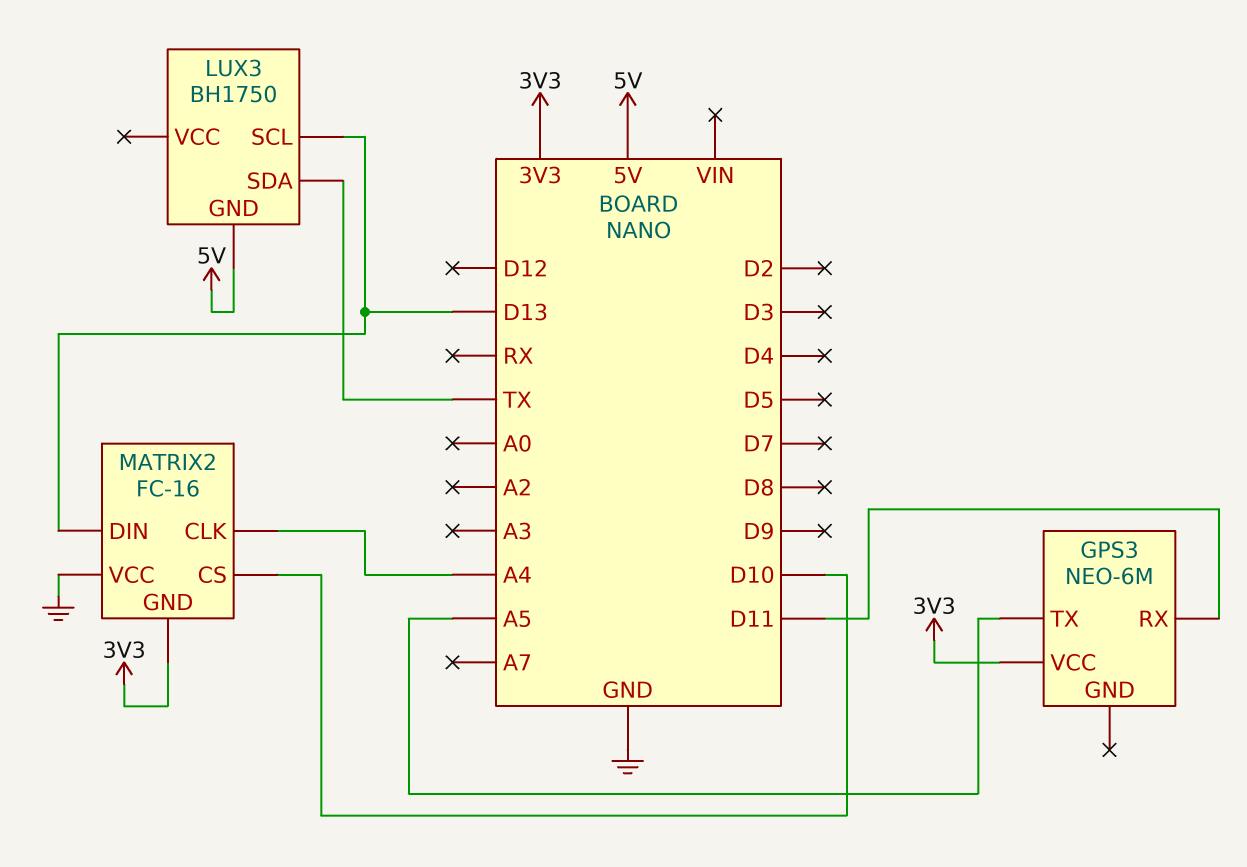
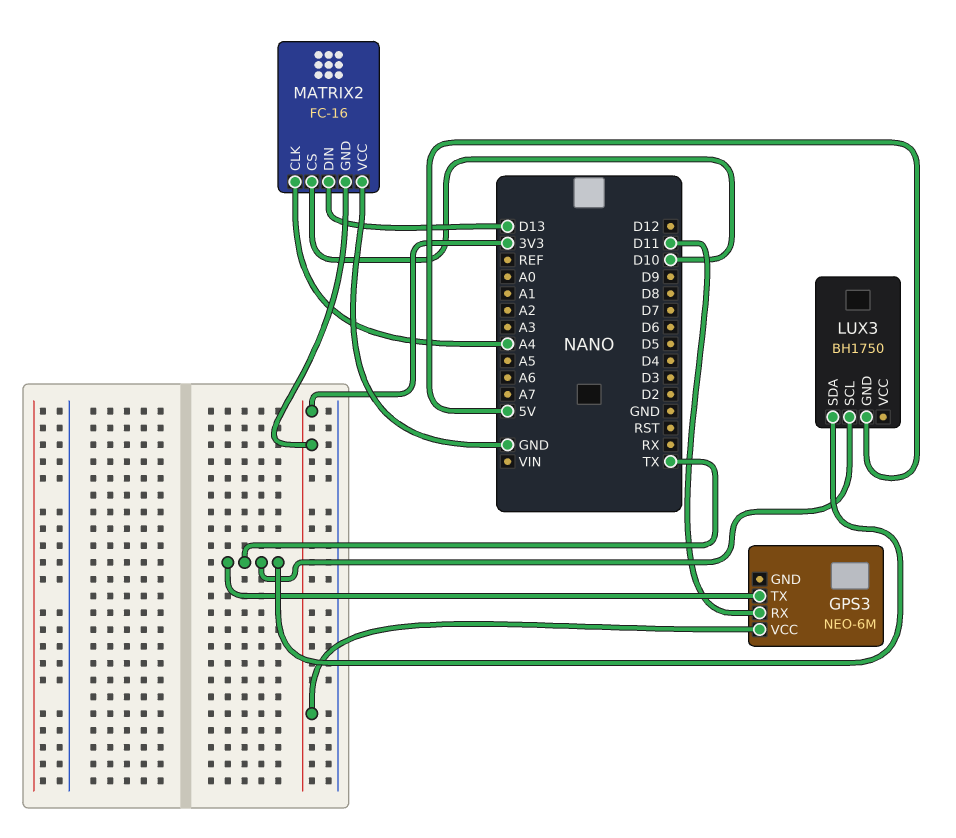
GPS3 pin TX: A5 -> TX
LUX3 pin SCL: D13 -> TX

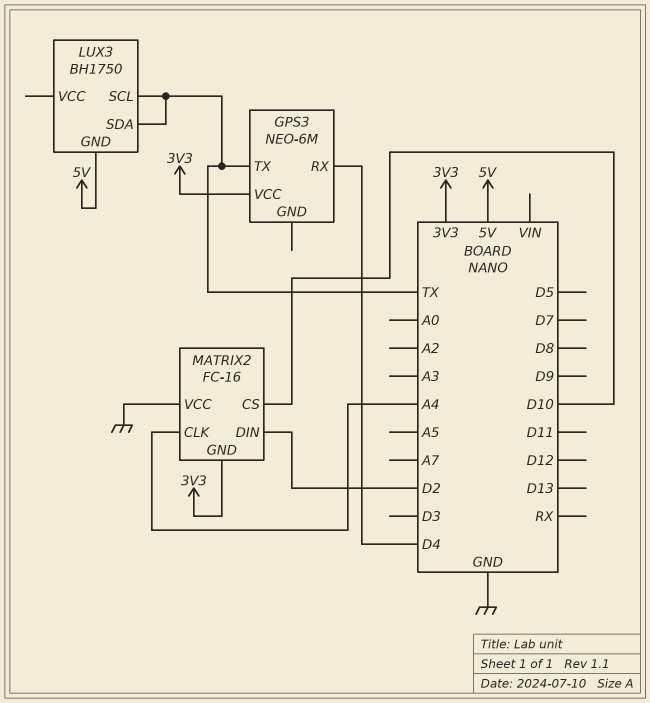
GPS3 pin RX: D11 -> D4
MATRIX2 pin DIN: D13 -> D2

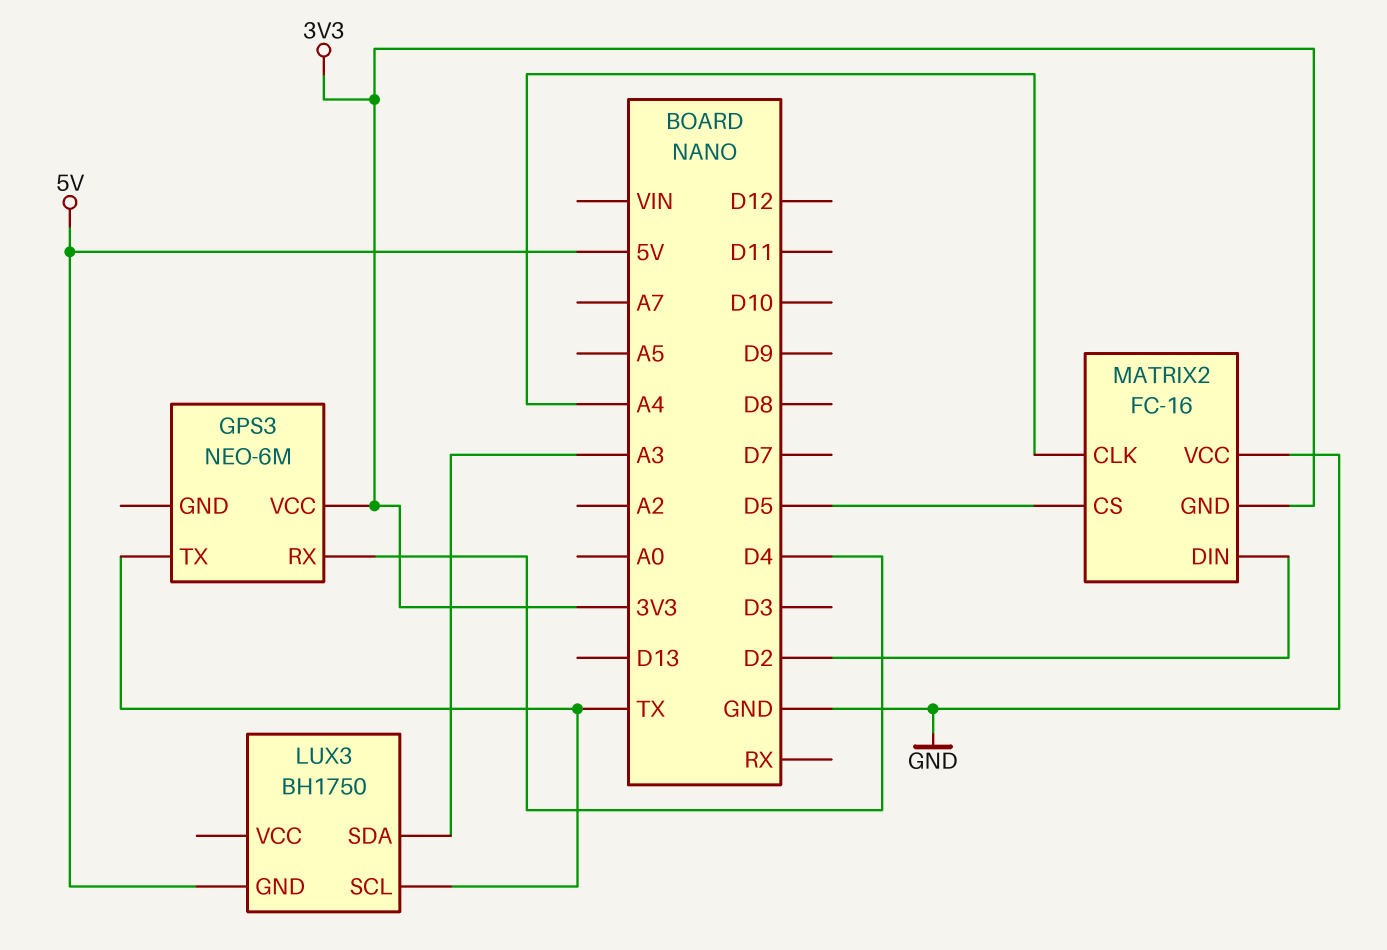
LUX3 pin SDA: TX -> A3
MATRIX2 pin CS: D10 -> D5

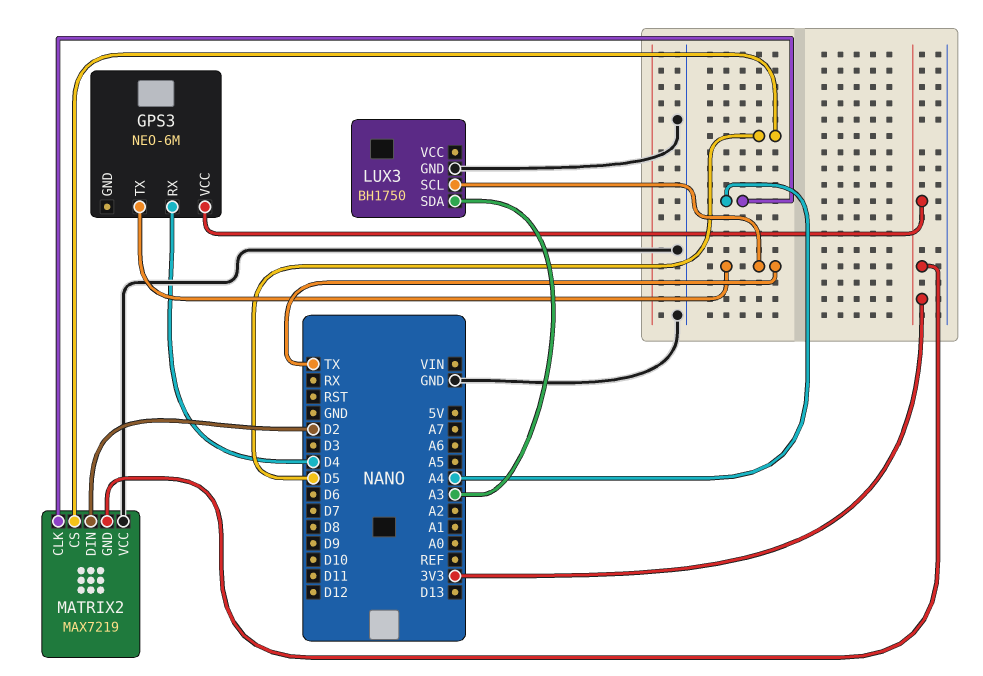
LUX3 pin GND: 5V -> GND
MATRIX2: FC-16 -> MAX7219

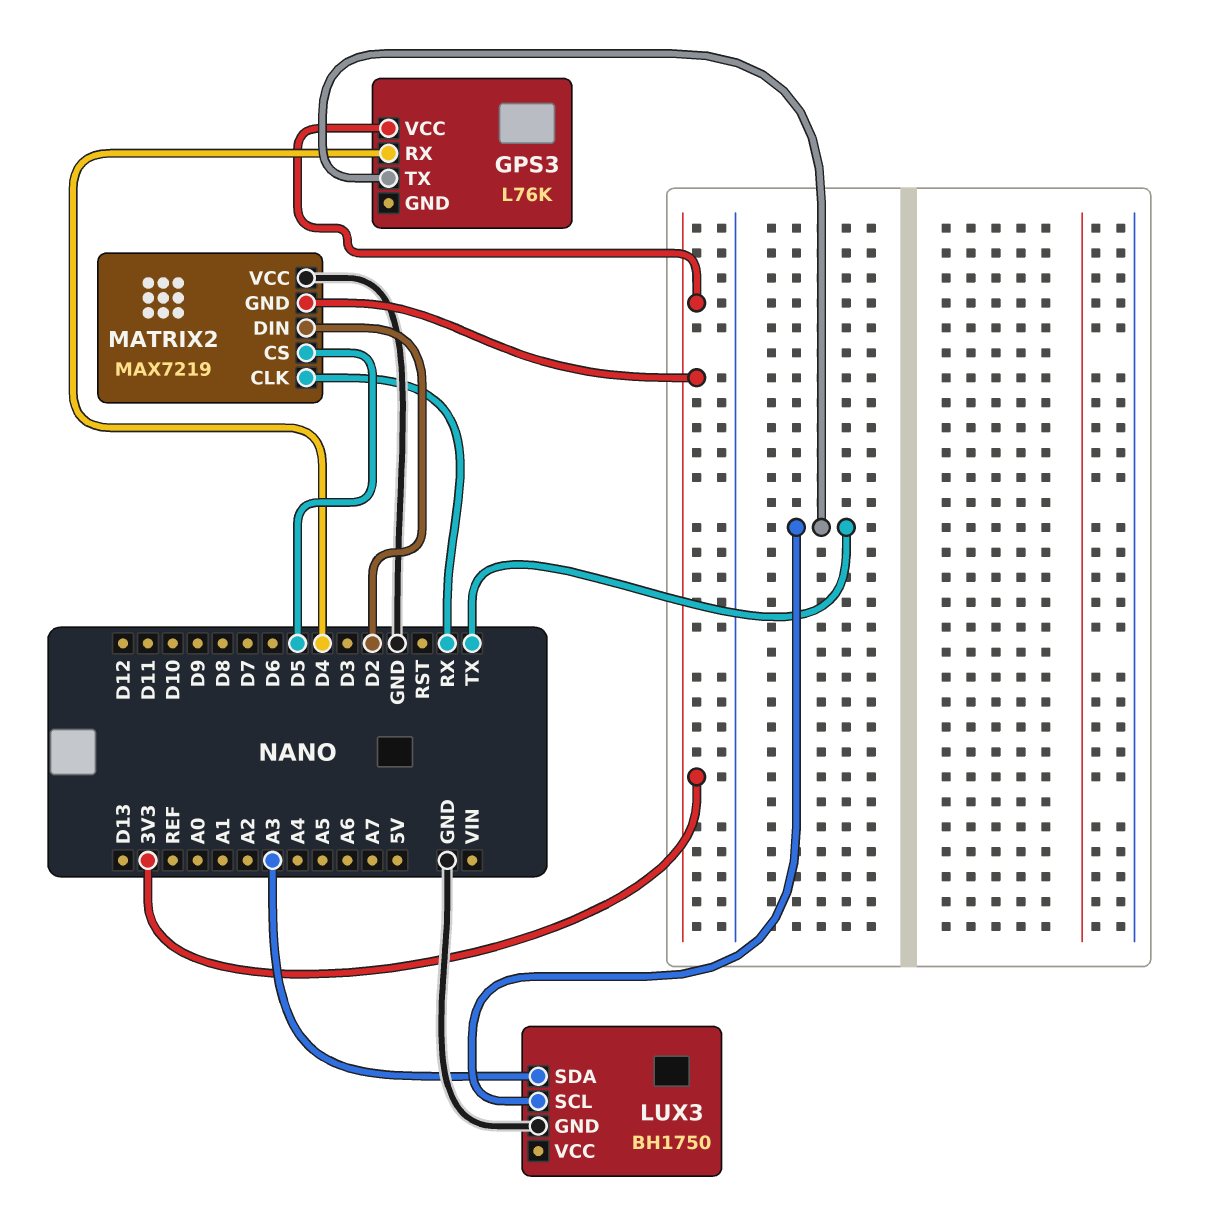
GPS3: NEO-6M -> L76K
MATRIX2 pin CLK: A4 -> RX

